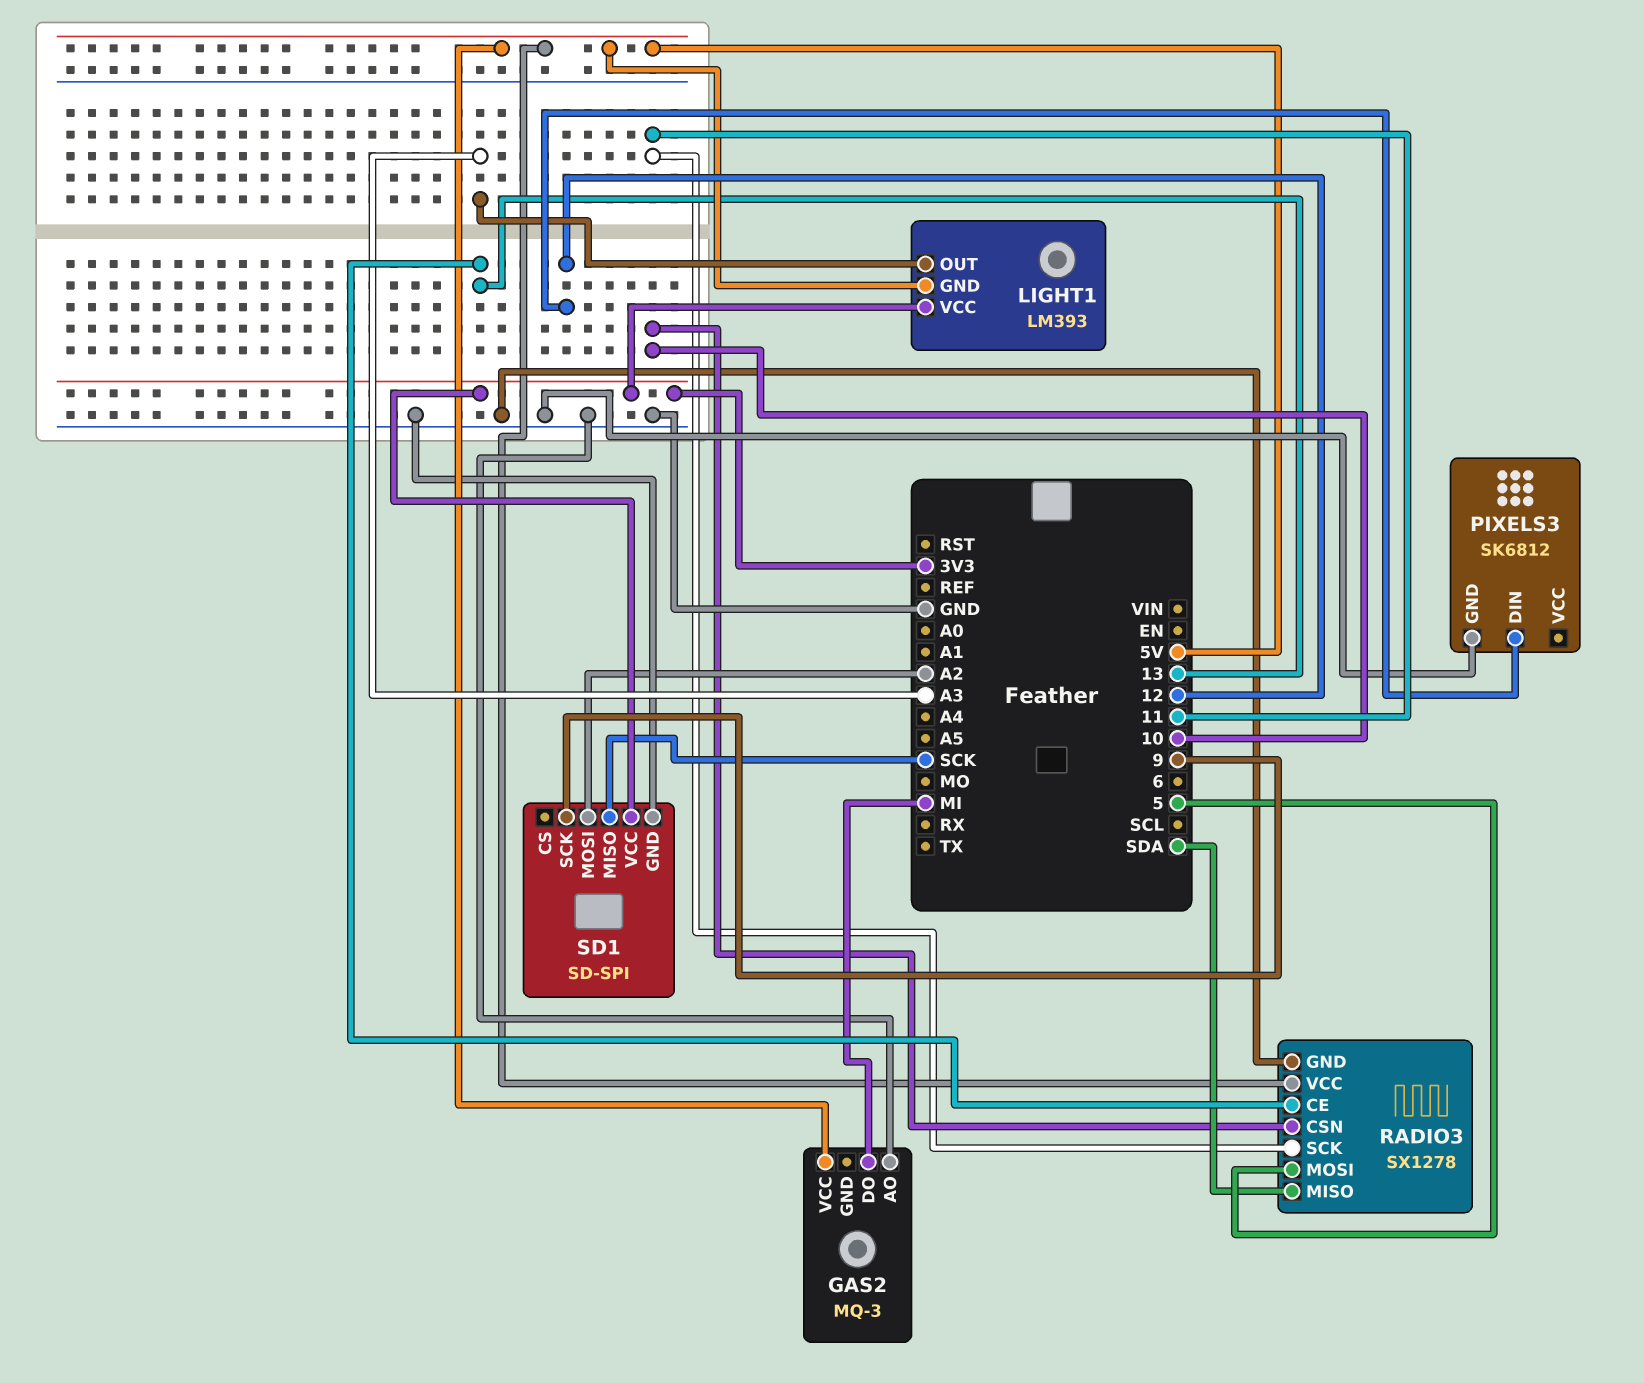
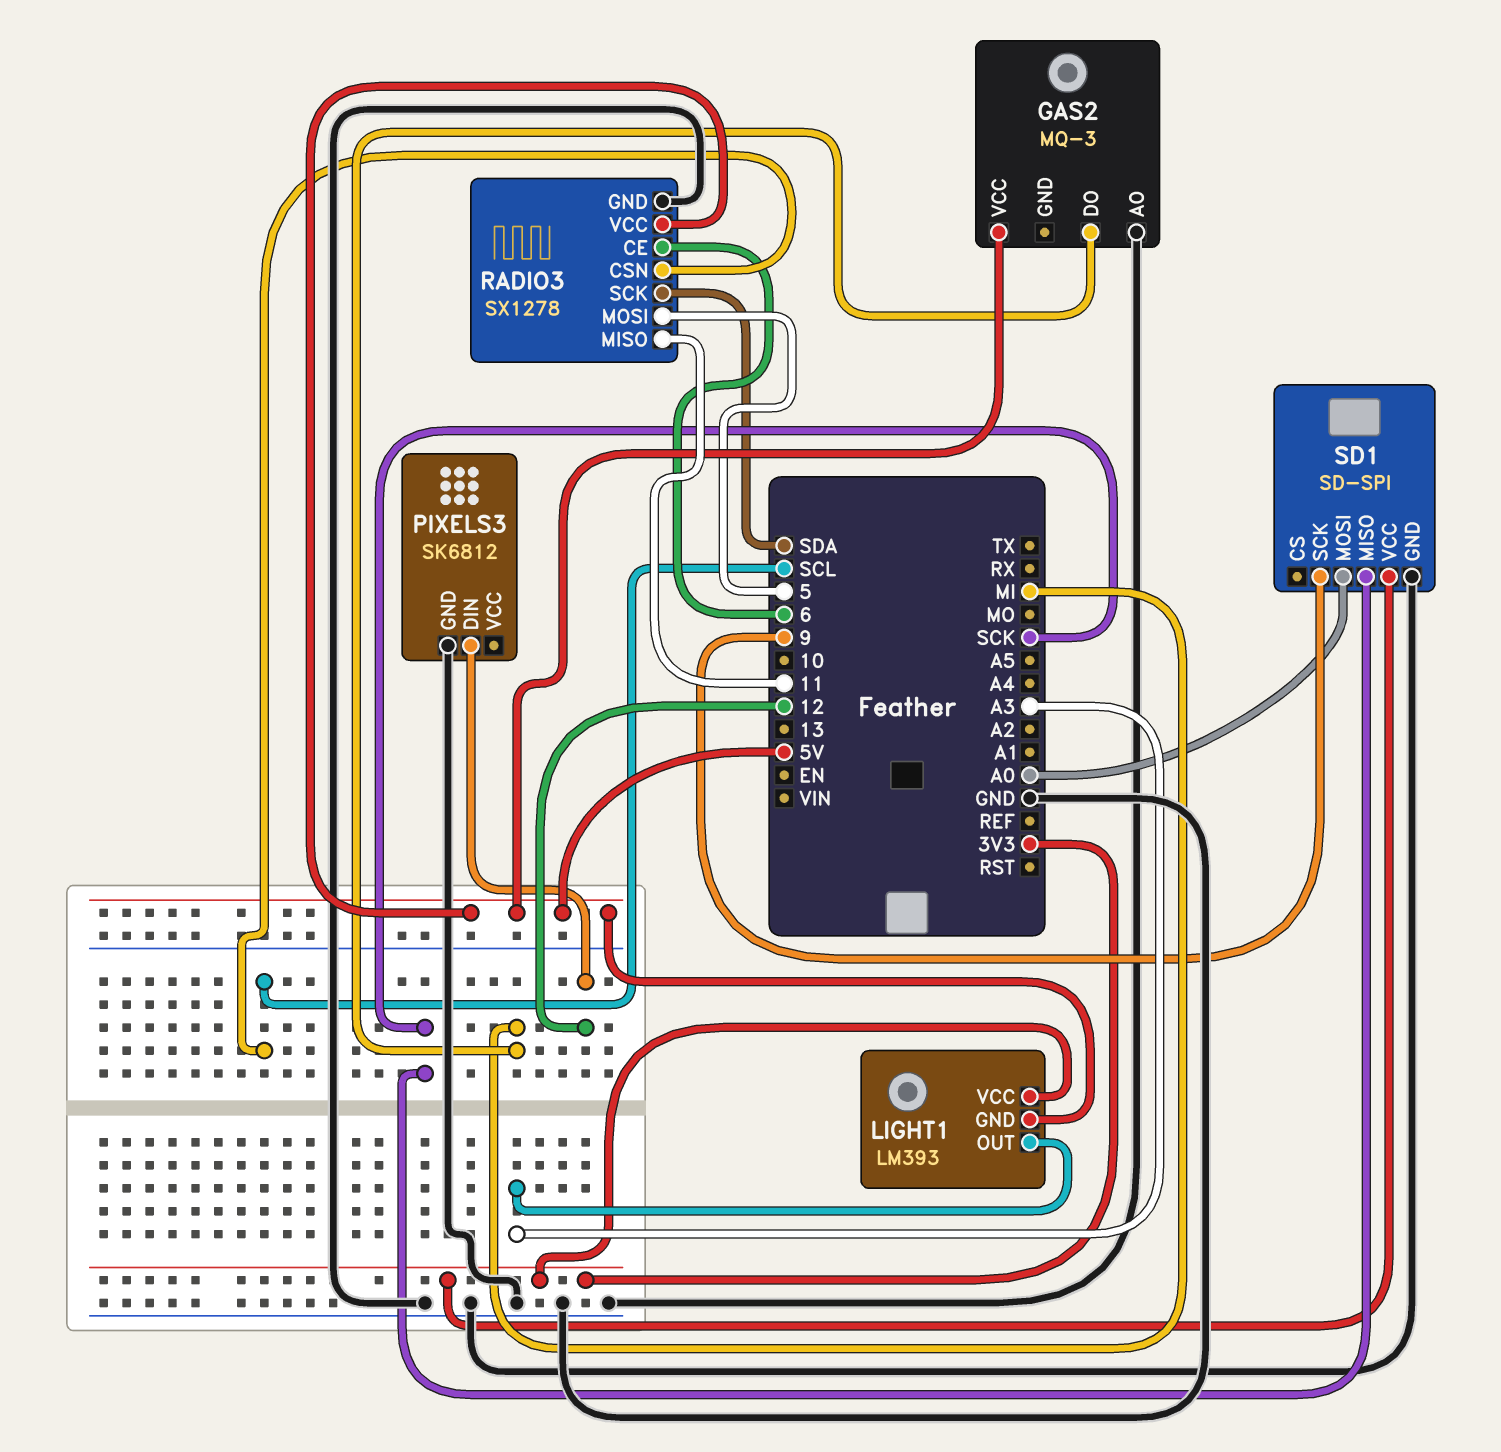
RADIO3 pin CE: 13 -> 6
RADIO3 pin CSN: 10 -> SCL
RADIO3 pin MISO: SDA -> 11
RADIO3 pin SCK: 11 -> SDA
SD1 pin MOSI: A2 -> A0

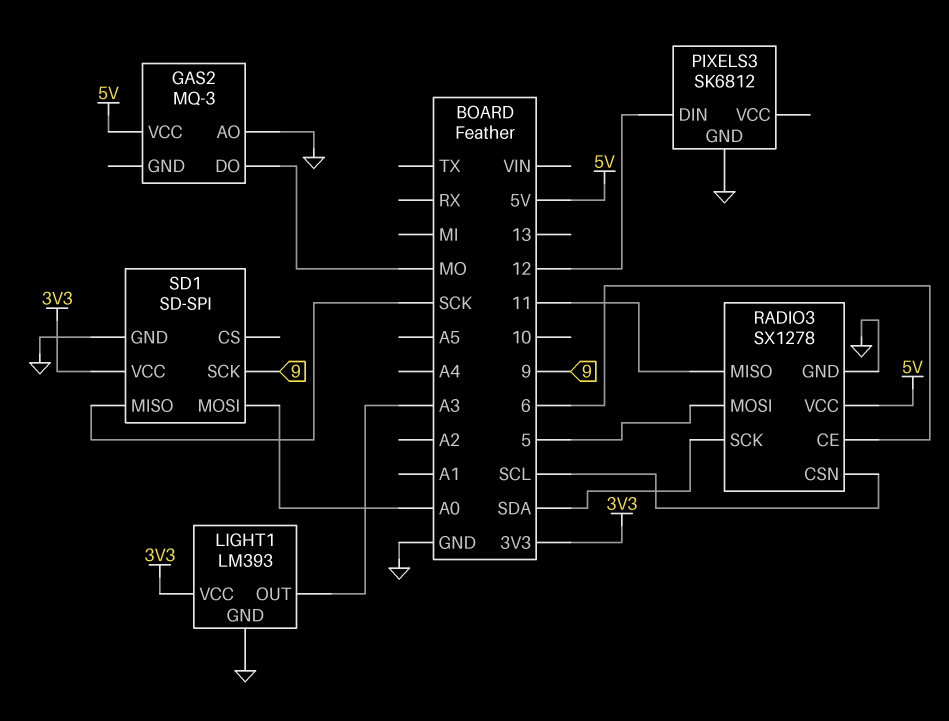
GAS2 pin DO: MI -> MO
LIGHT1 pin GND: 5V -> GND

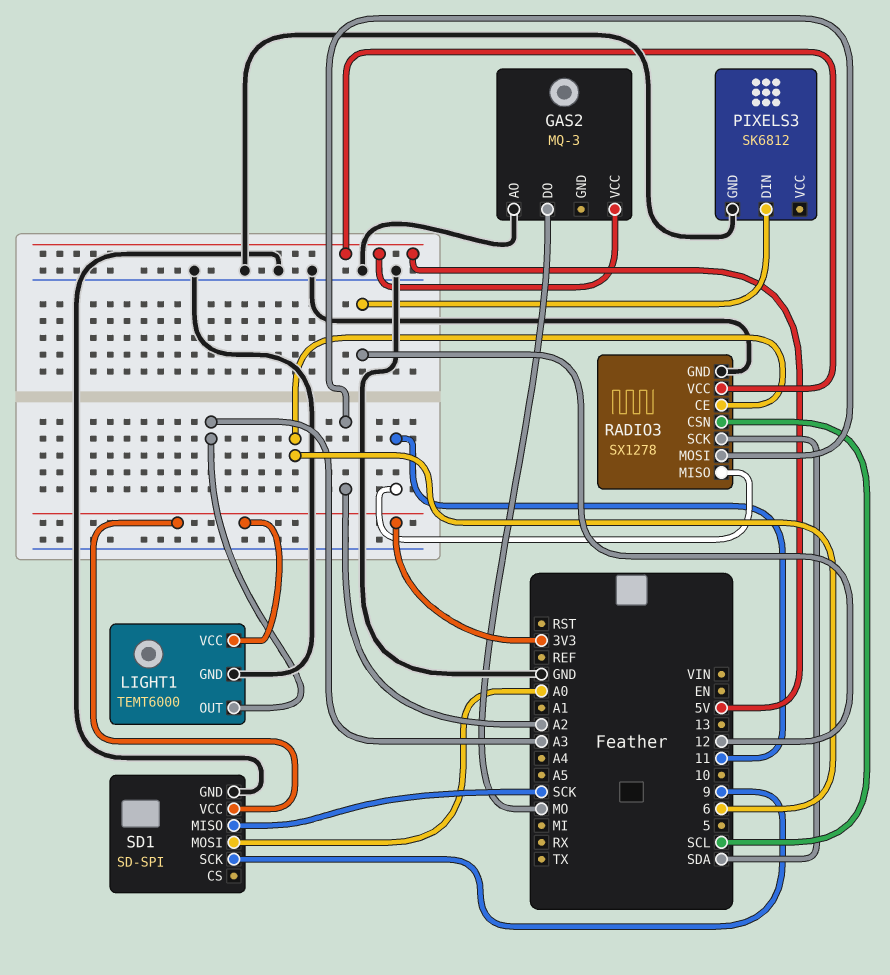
LIGHT1: LM393 -> TEMT6000
RADIO3 pin MOSI: 5 -> A2

